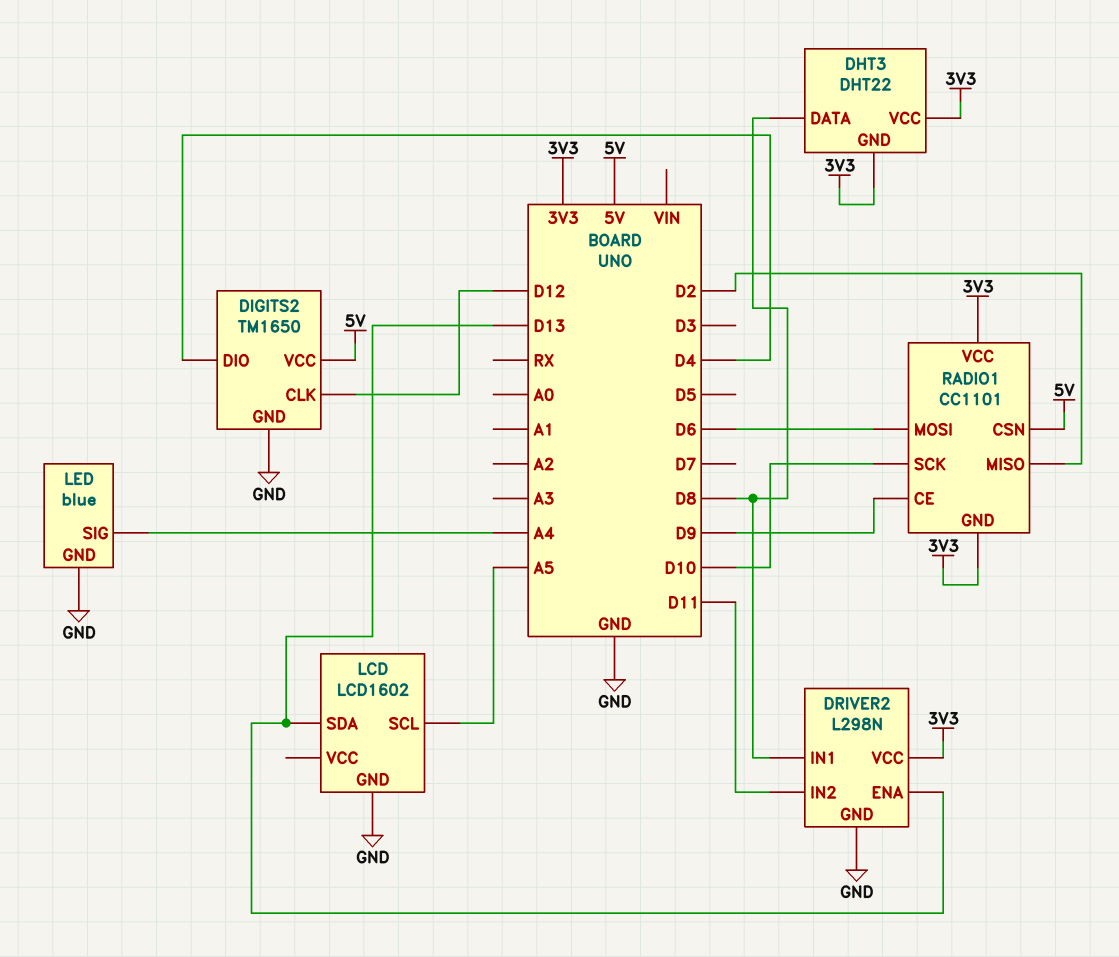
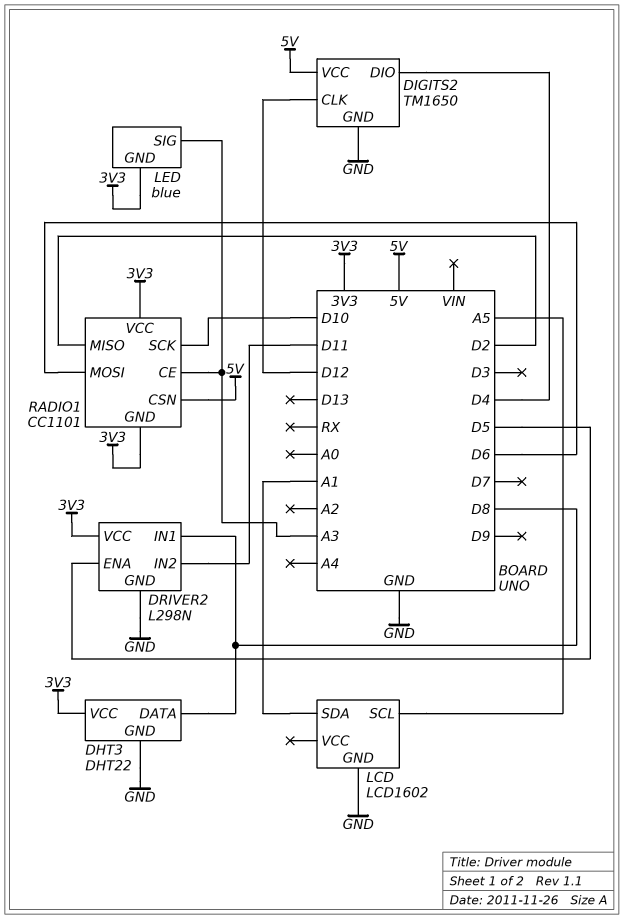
DHT3 pin GND: 3V3 -> GND
DRIVER2 pin ENA: D13 -> D5
LCD pin SDA: D13 -> A1
LED pin GND: GND -> 3V3
LED pin SIG: A4 -> A3
RADIO1 pin CE: D9 -> A3

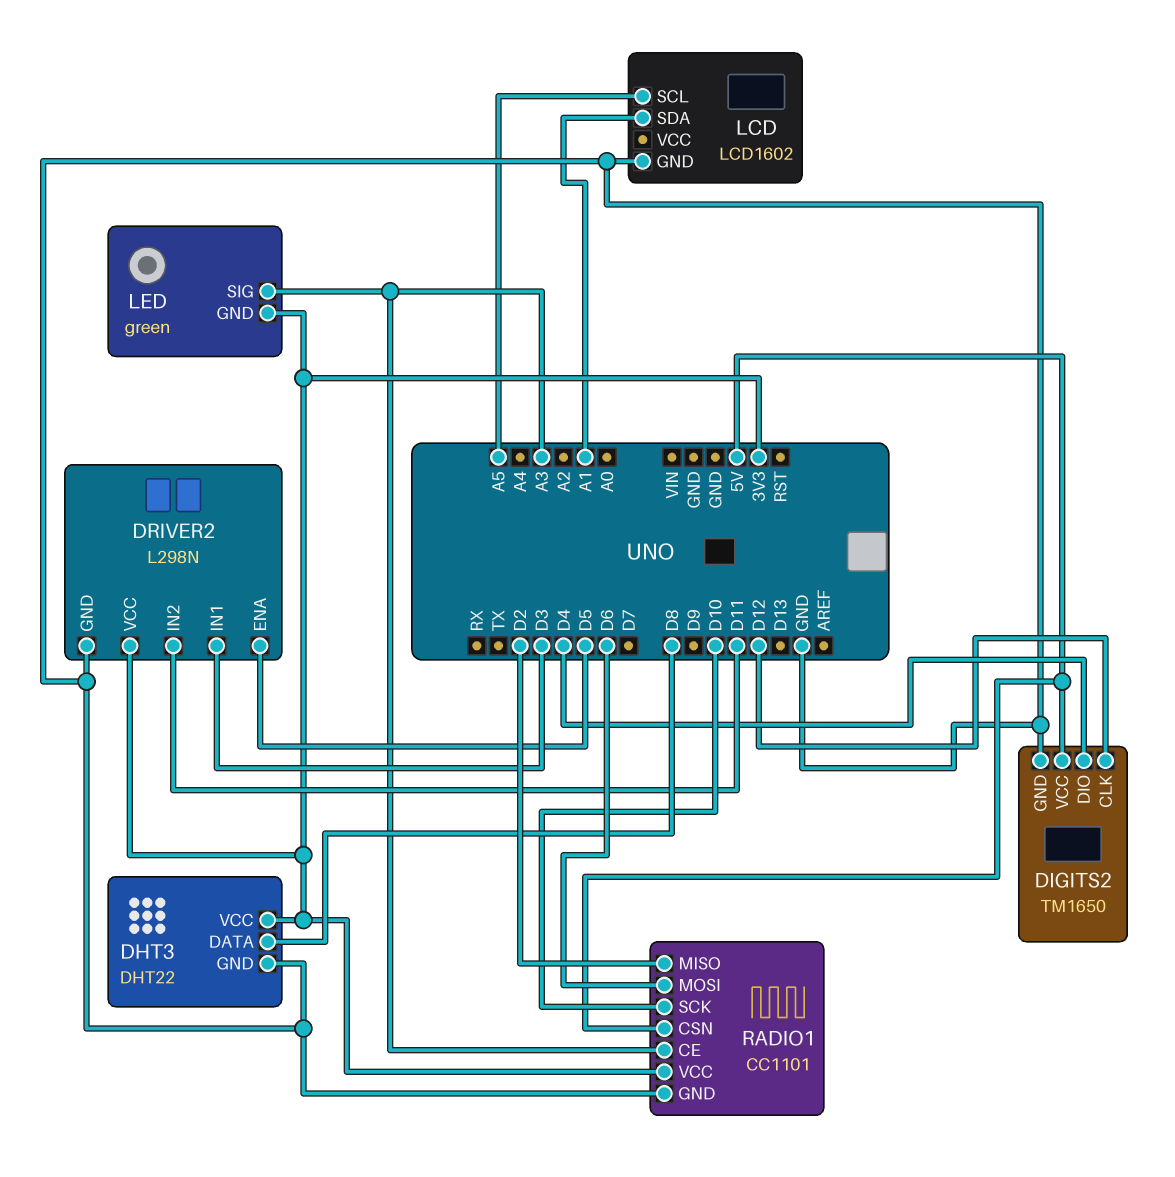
DRIVER2 pin IN1: D8 -> D3
LED: blue -> green
RADIO1 pin GND: 3V3 -> GND

